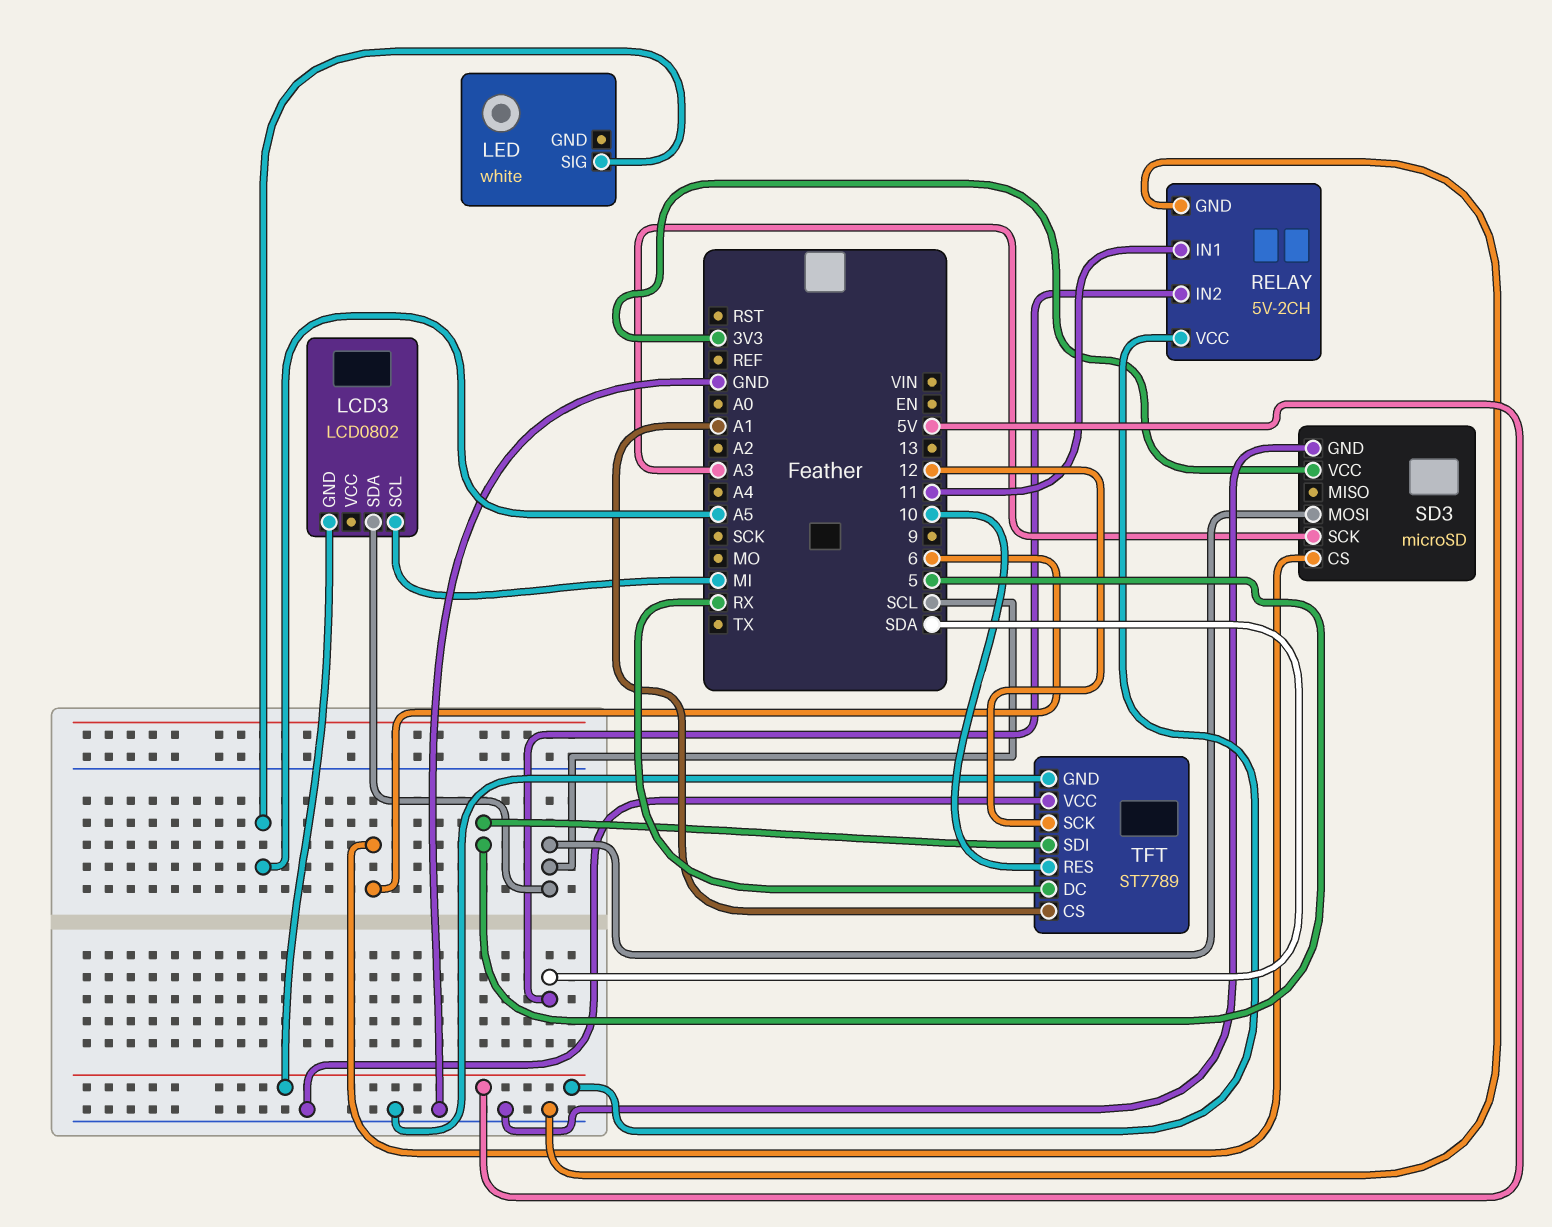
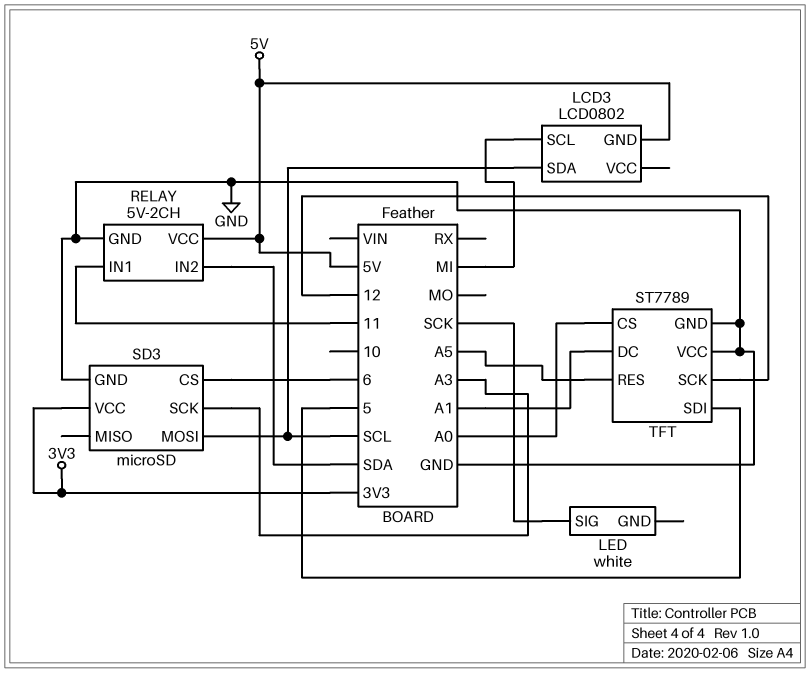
LED pin SIG: A5 -> SCK
TFT pin CS: A1 -> A0
TFT pin DC: RX -> A1
TFT pin RES: 10 -> A5

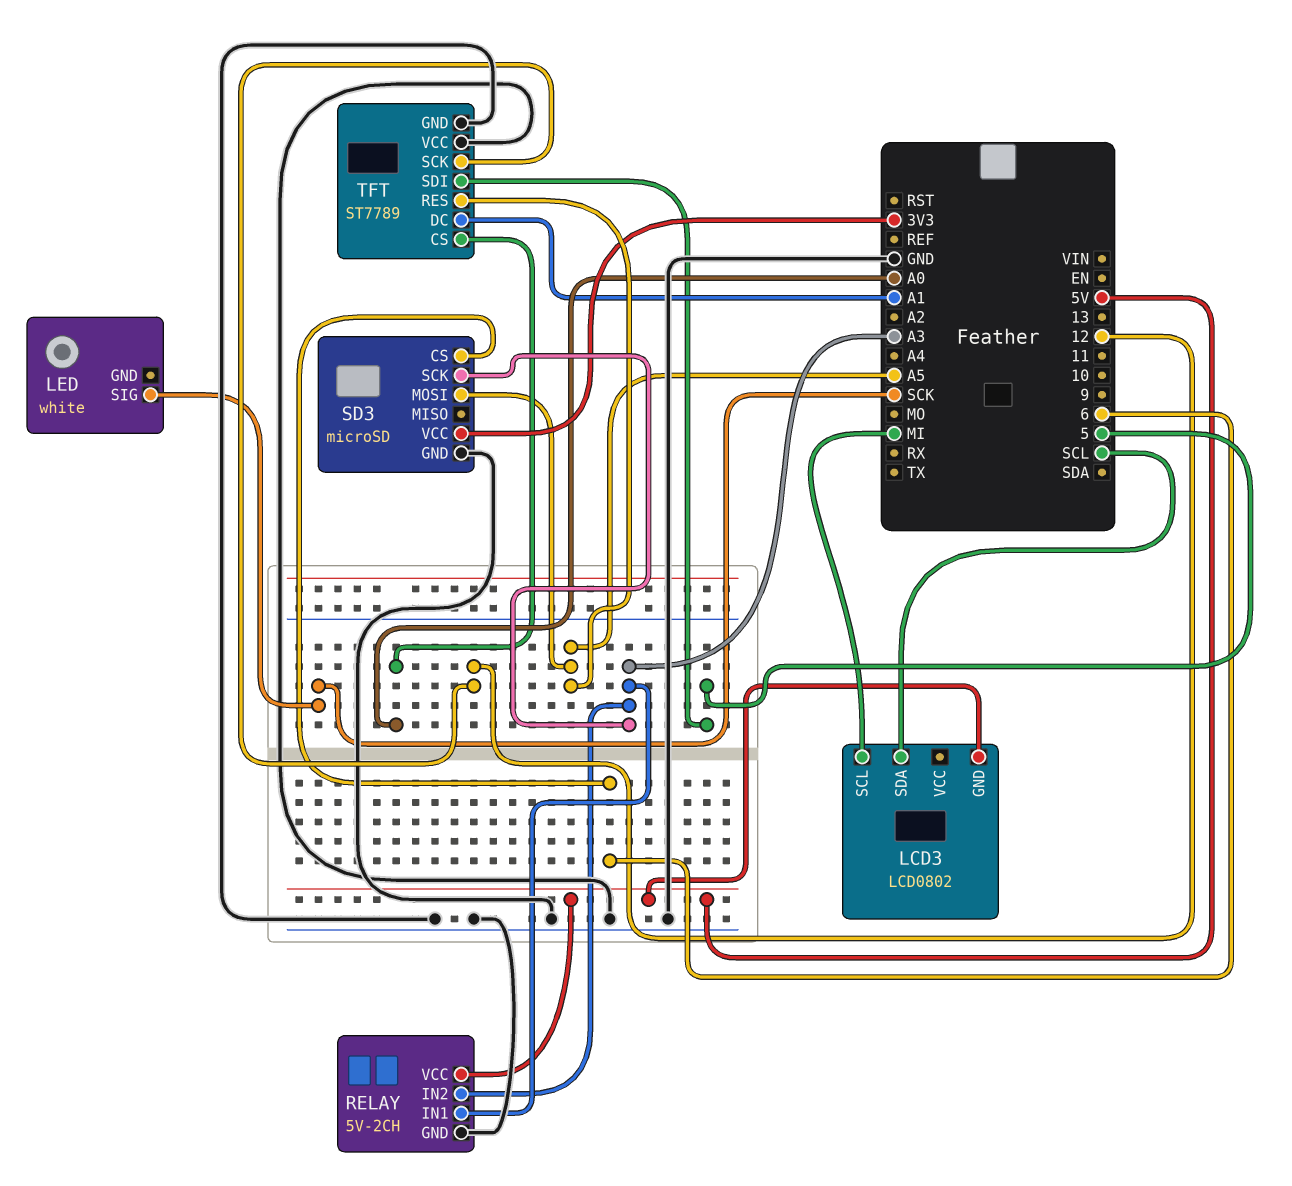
RELAY pin IN1: 11 -> A3
RELAY pin IN2: SDA -> A3
SD3 pin MOSI: SCL -> A5

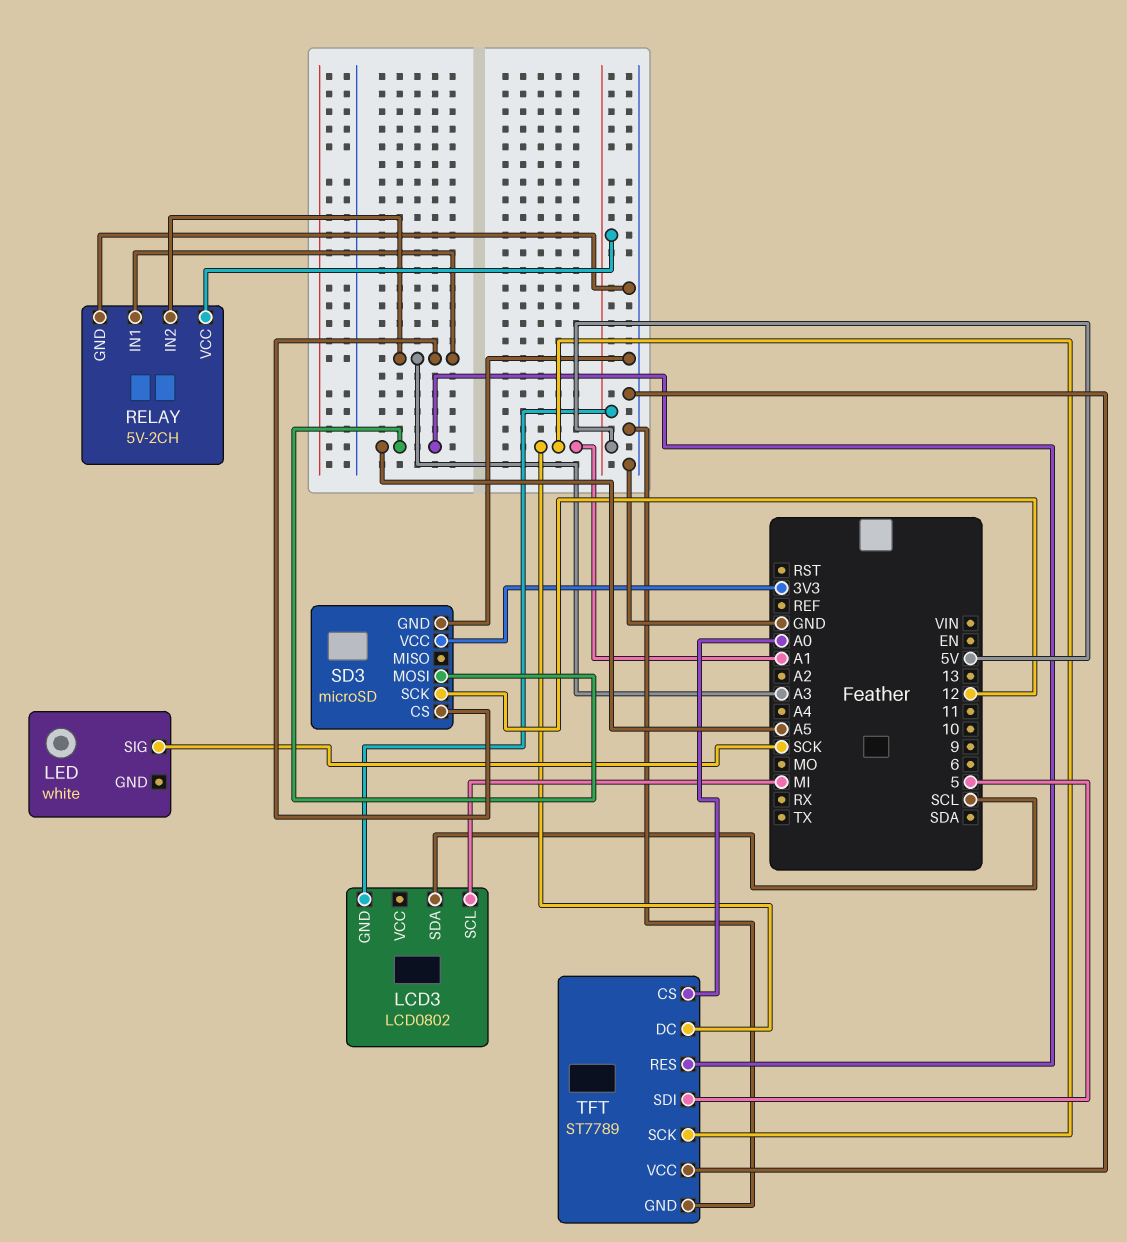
SD3 pin CS: 6 -> A3
SD3 pin SCK: A3 -> 12
TFT pin SCK: 12 -> A1

